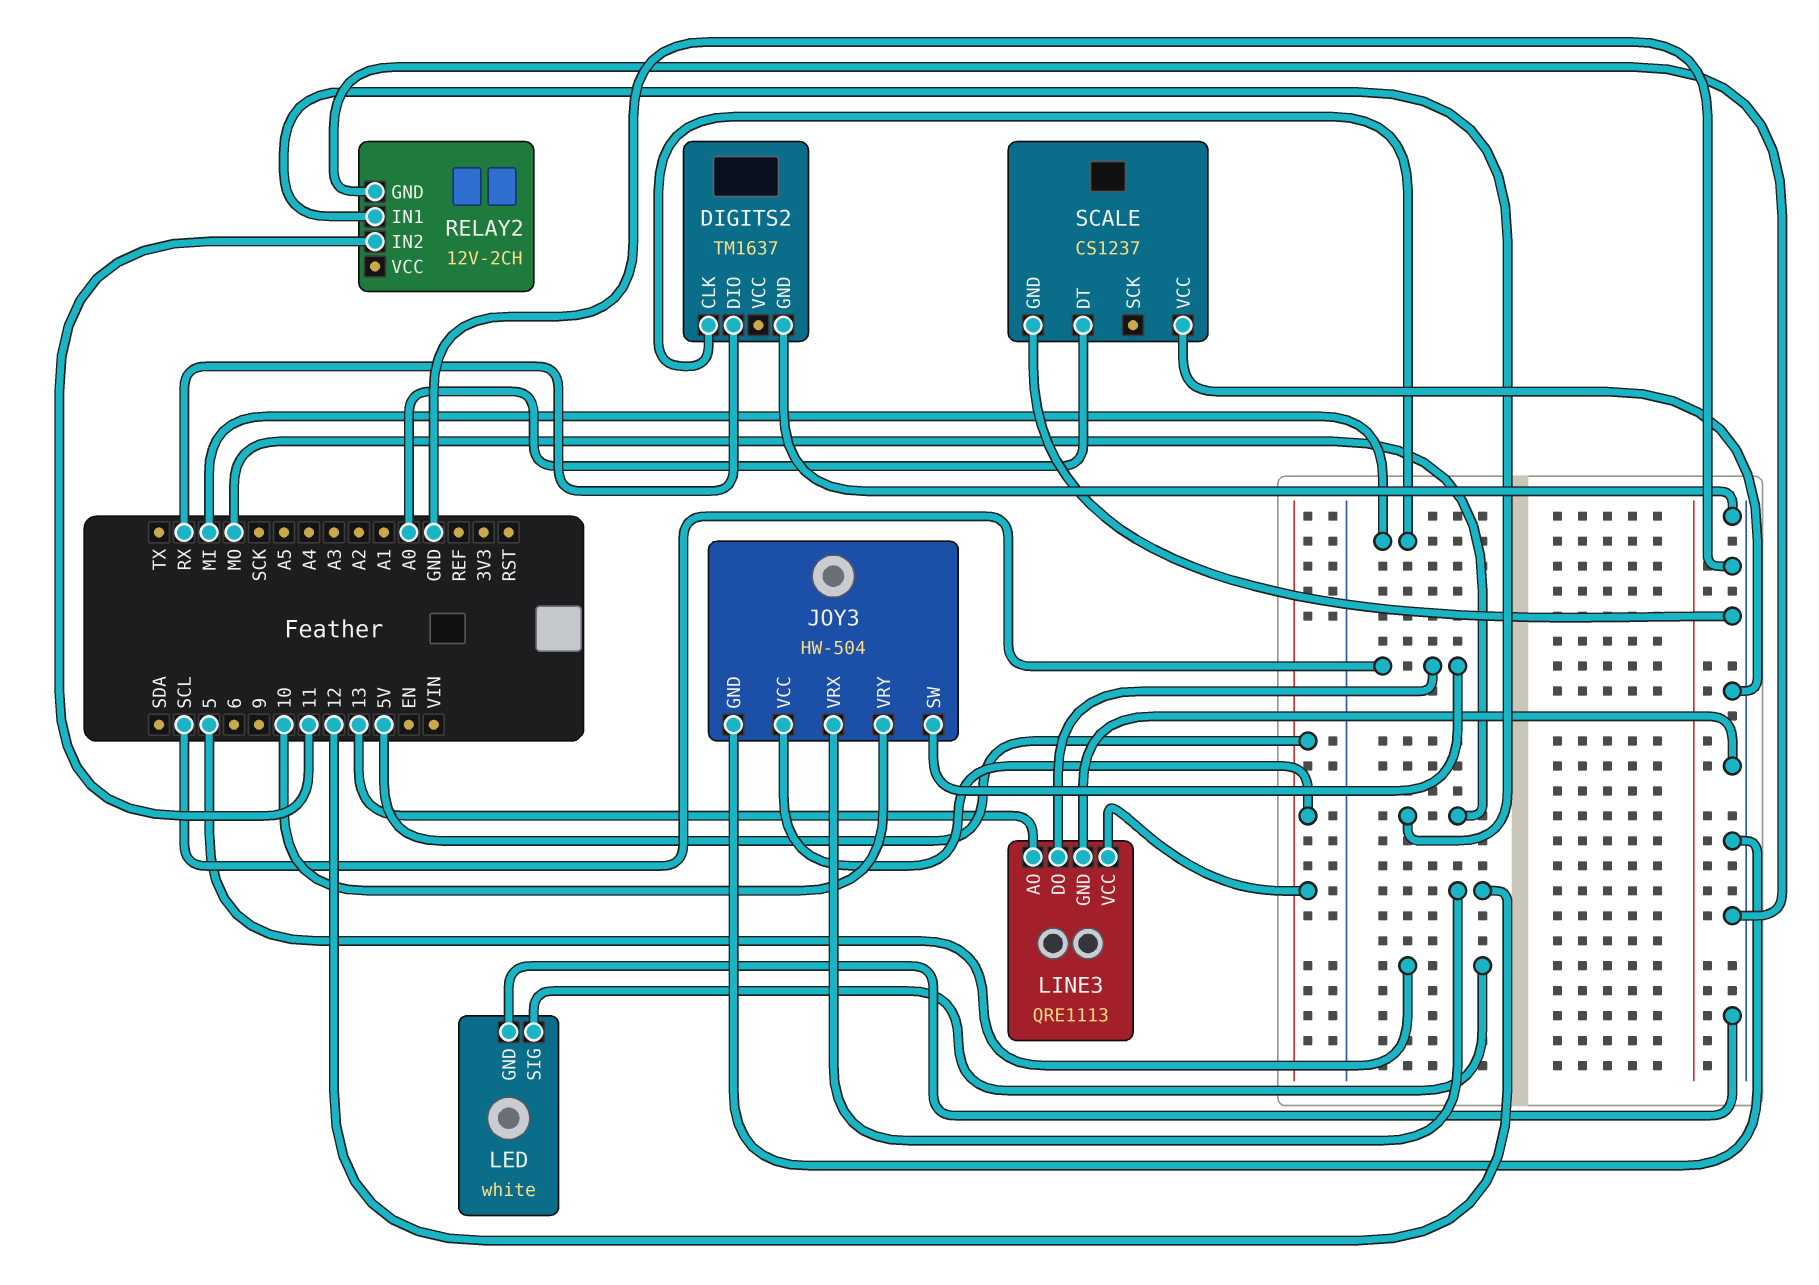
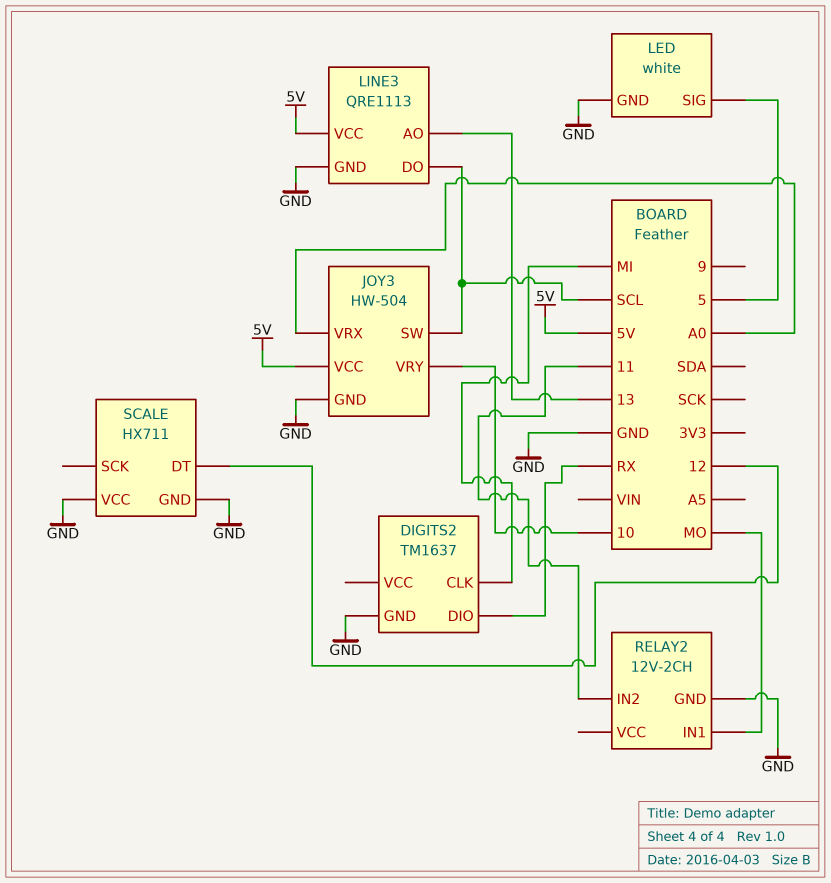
JOY3 pin VRX: 12 -> A0
SCALE: CS1237 -> HX711
SCALE pin DT: A0 -> 12

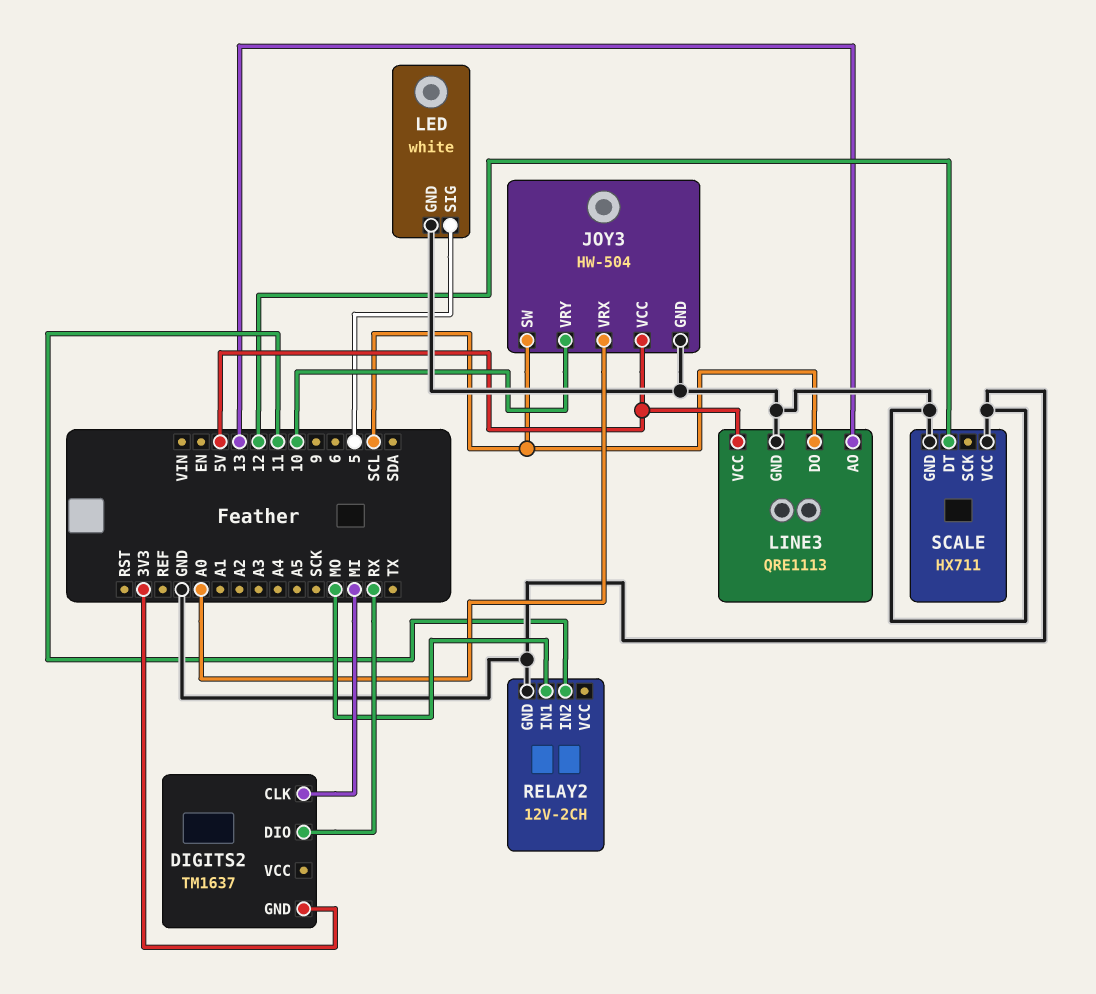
DIGITS2 pin GND: GND -> 3V3

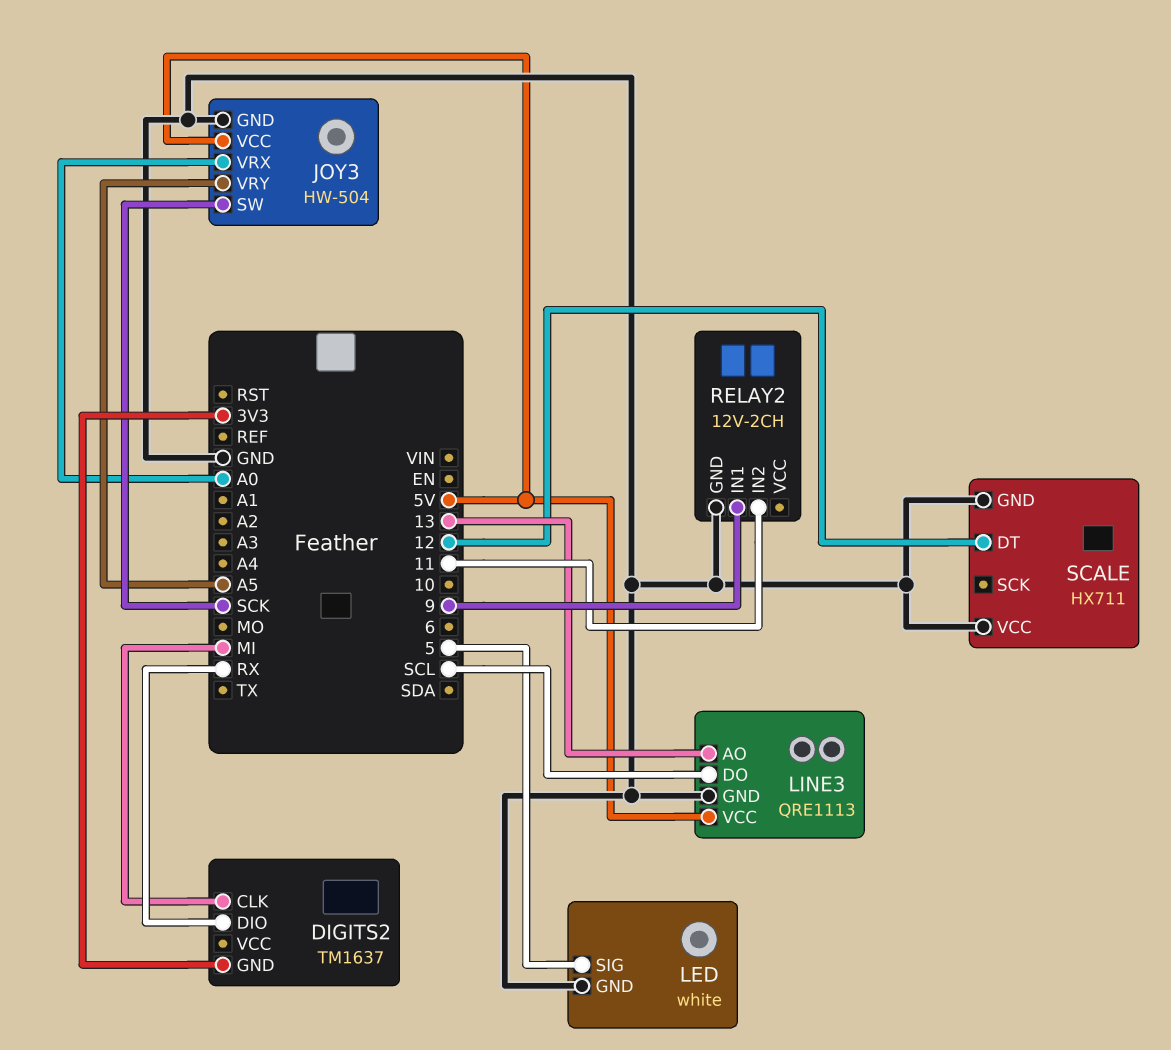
JOY3 pin SW: SCL -> SCK
JOY3 pin VRY: 10 -> A5
RELAY2 pin IN1: MO -> 9

